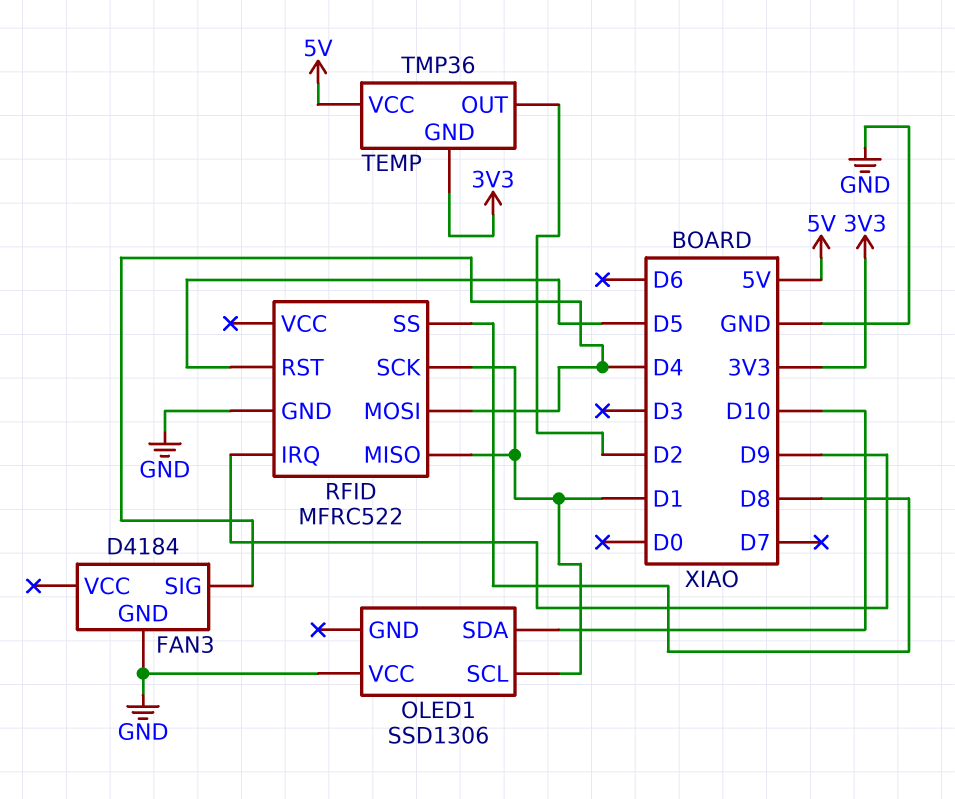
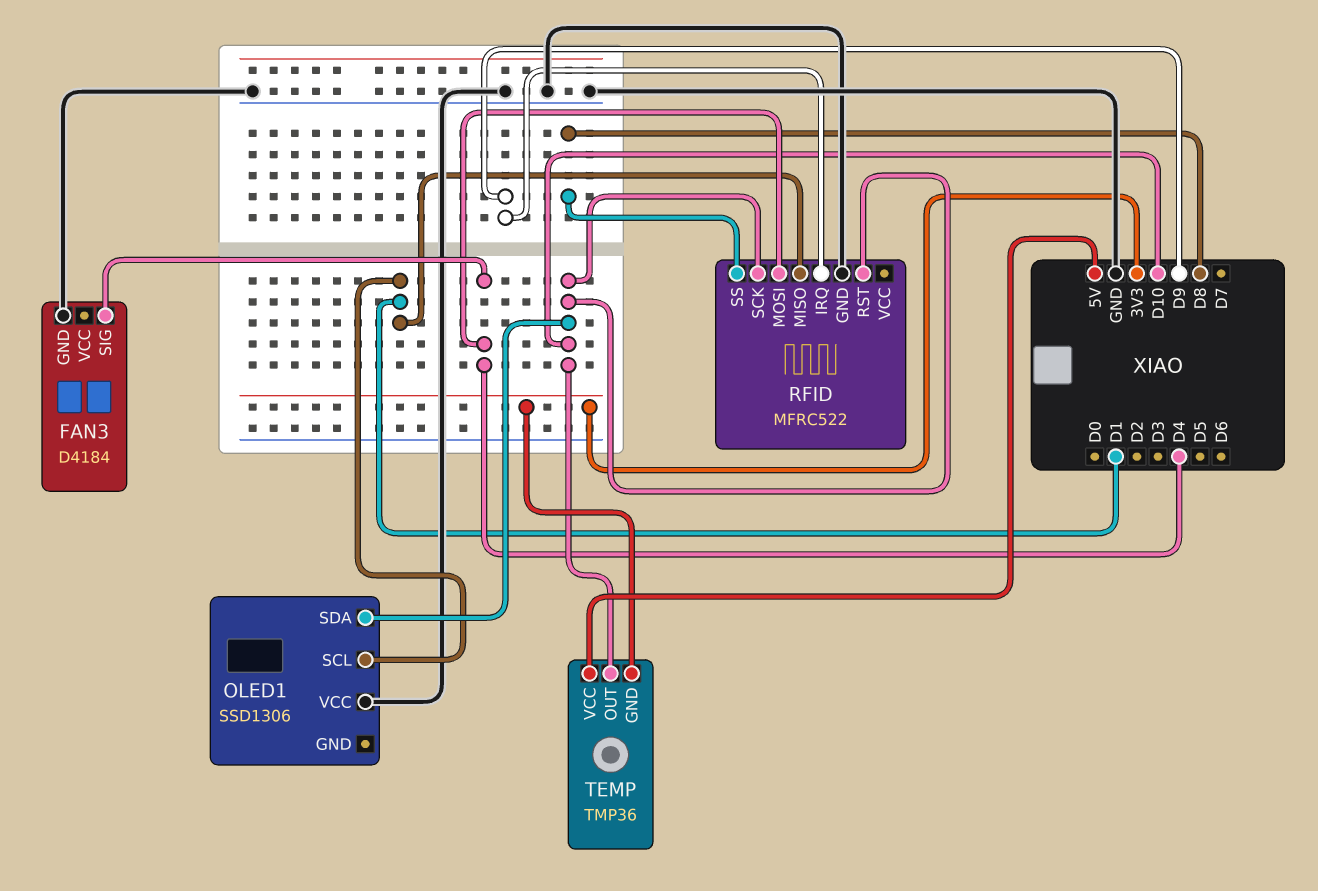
RFID pin RST: D5 -> D10
RFID pin SCK: D1 -> D10
TEMP pin OUT: D2 -> D10

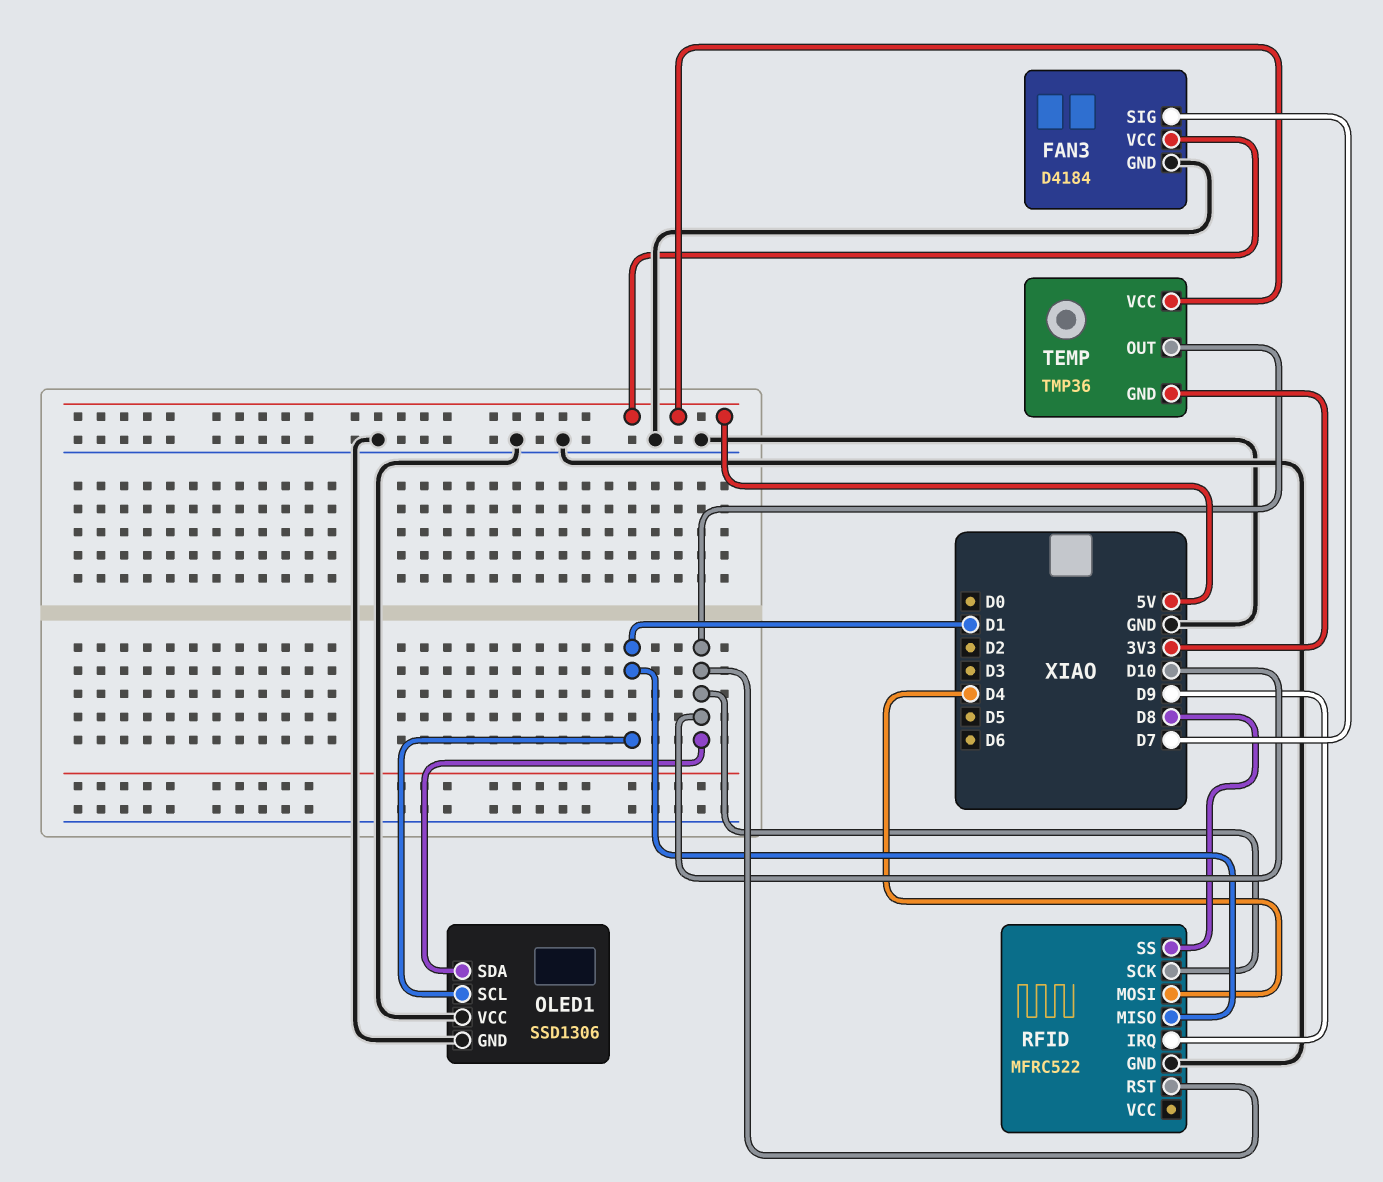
FAN3 pin SIG: D4 -> D7
FAN3 pin VCC: none -> 5V
OLED1 pin GND: none -> GND

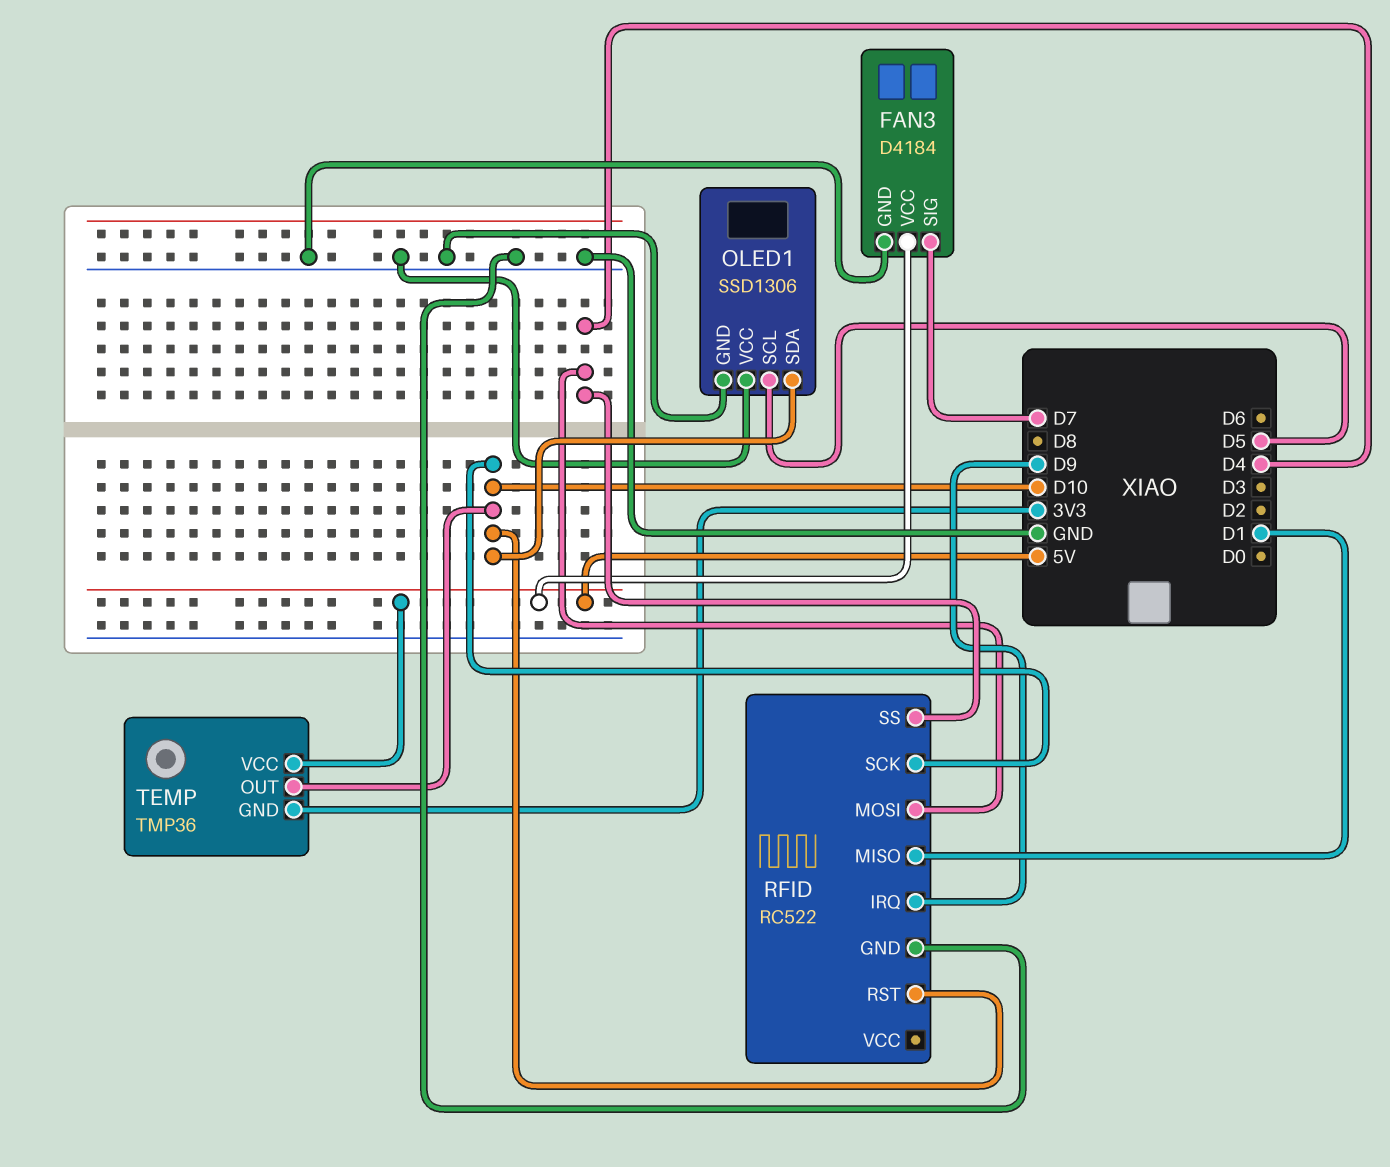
OLED1 pin SCL: D1 -> D5
RFID: MFRC522 -> RC522
RFID pin SS: D8 -> D4

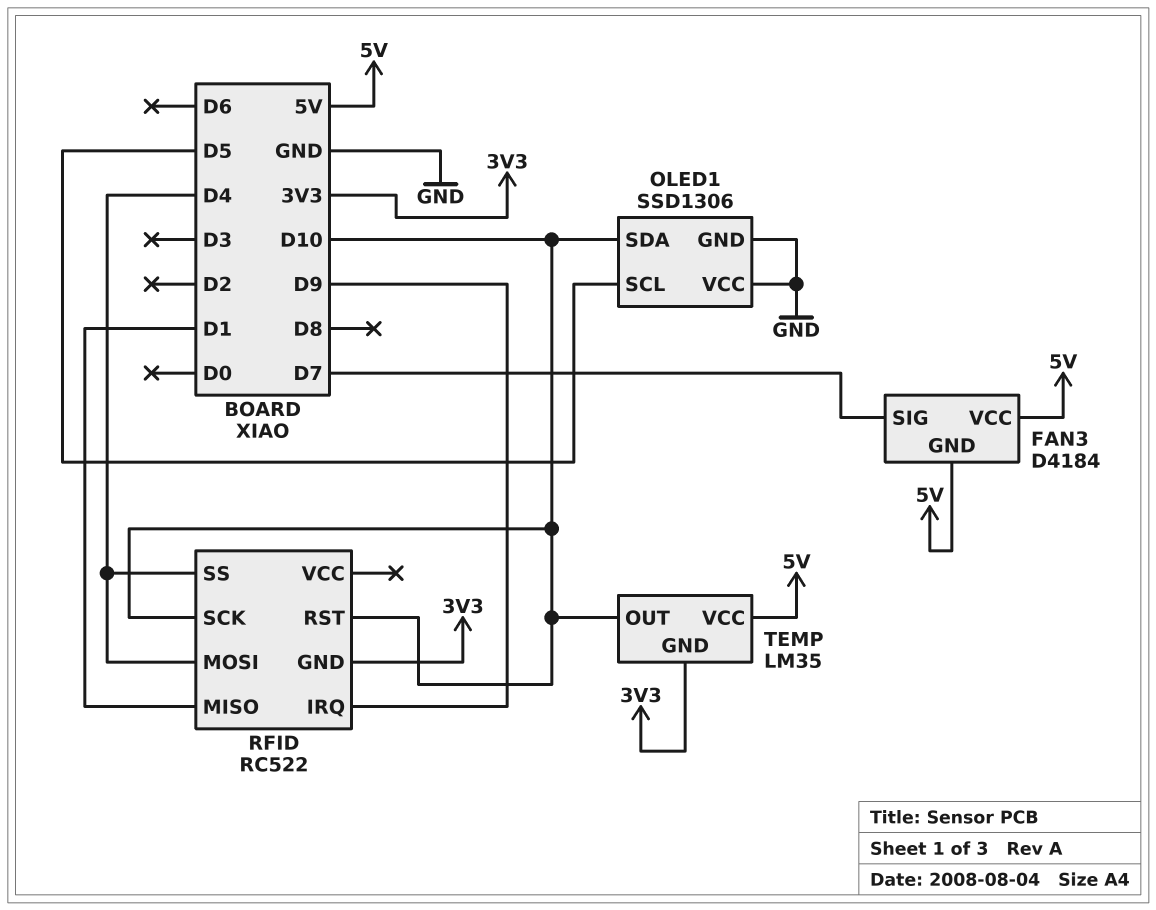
FAN3 pin GND: GND -> 5V
RFID pin GND: GND -> 3V3
TEMP: TMP36 -> LM35

